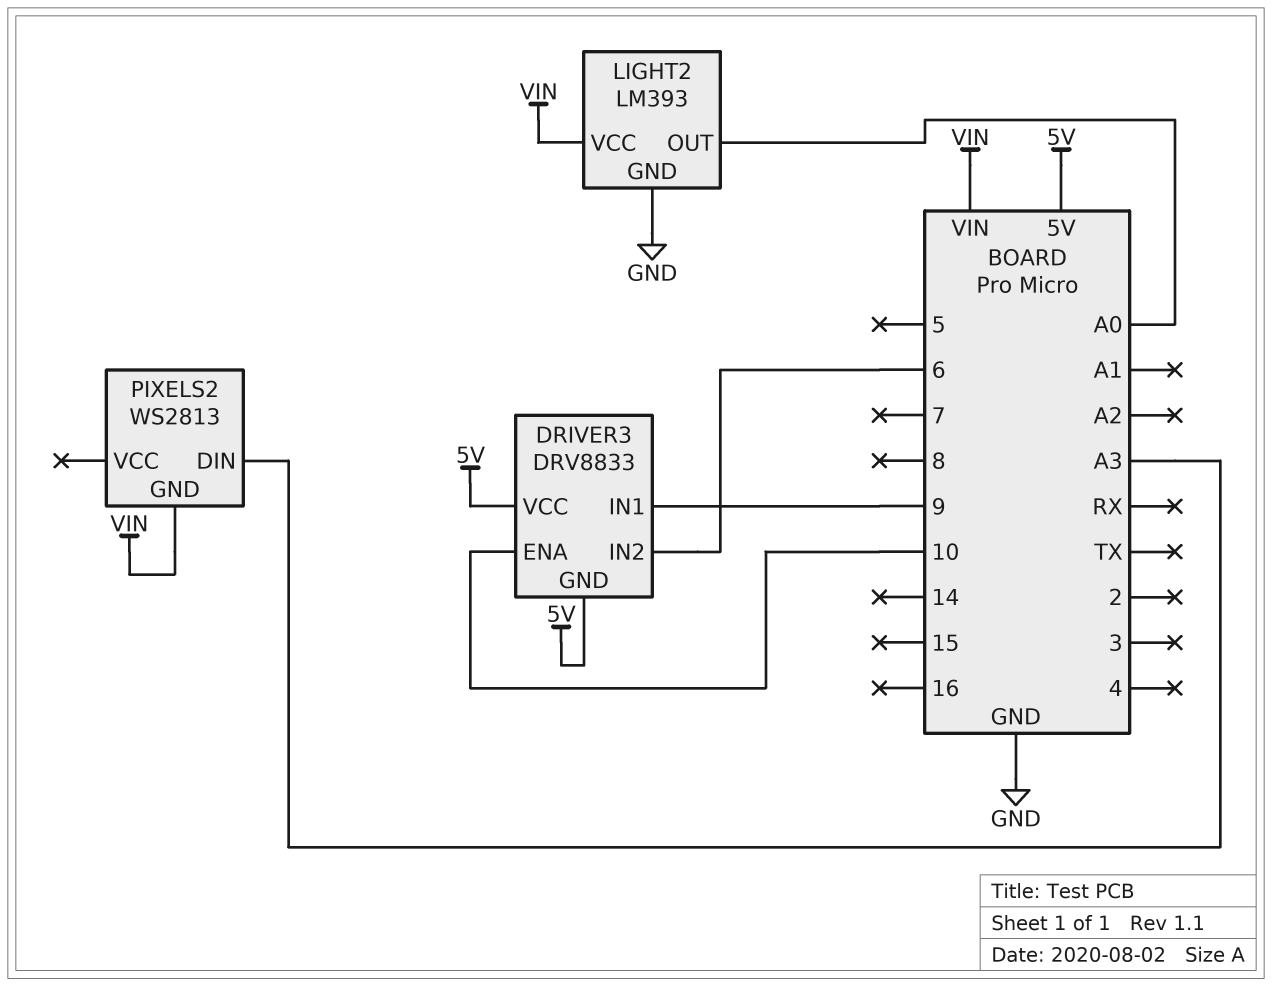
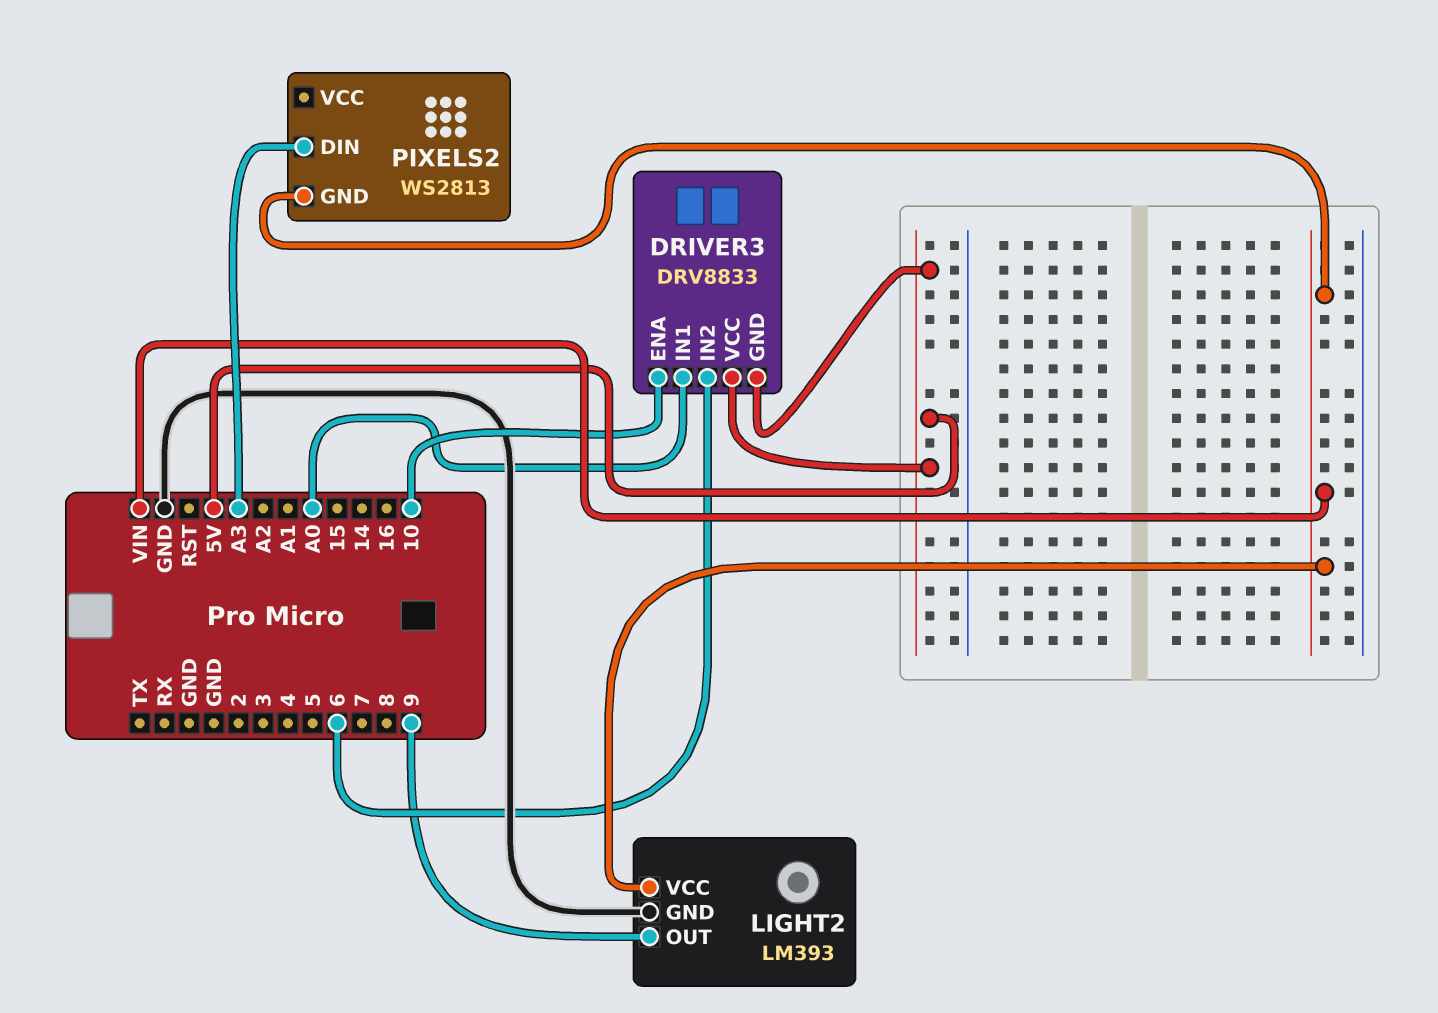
DRIVER3 pin IN1: 9 -> A0
LIGHT2 pin OUT: A0 -> 9

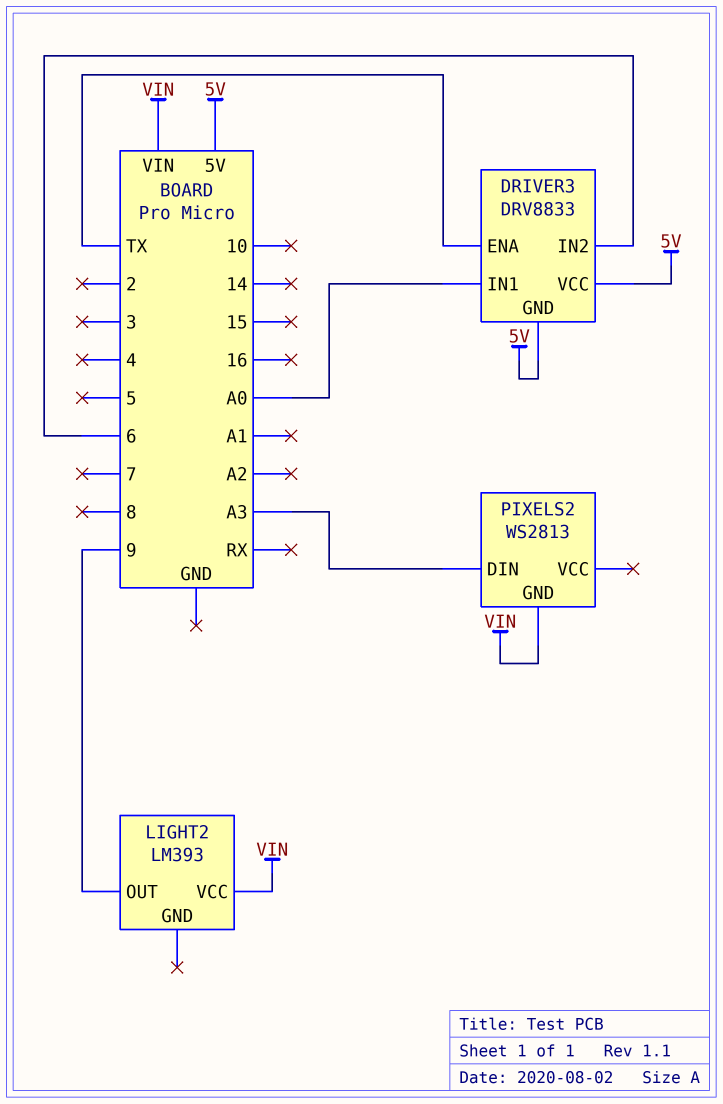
DRIVER3 pin ENA: 10 -> TX
LIGHT2 pin GND: GND -> none

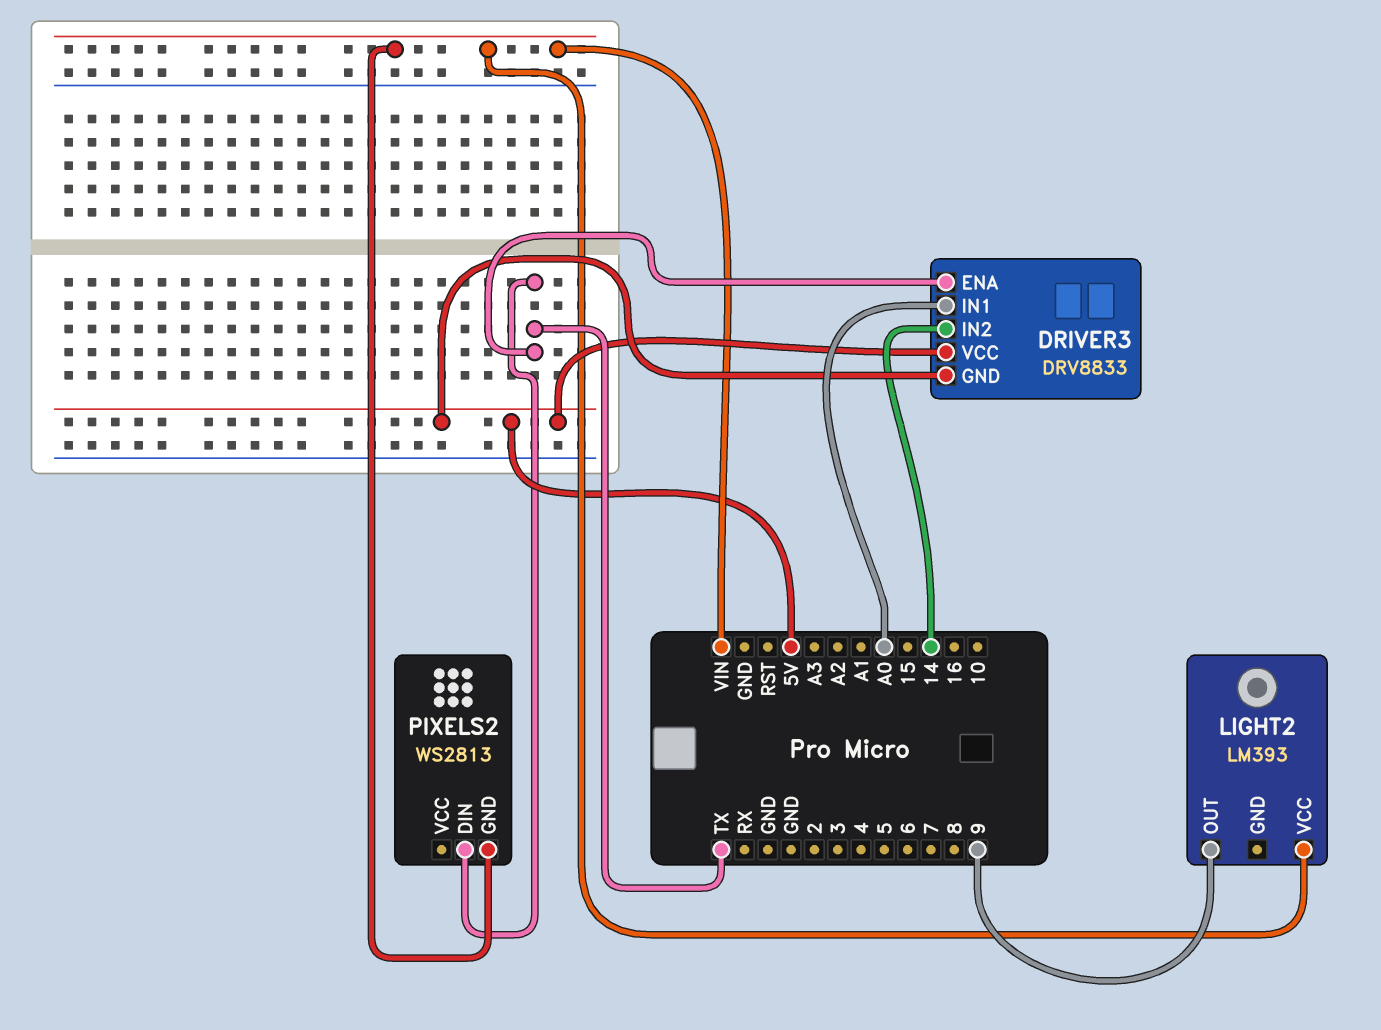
DRIVER3 pin IN2: 6 -> 14
PIXELS2 pin DIN: A3 -> TX

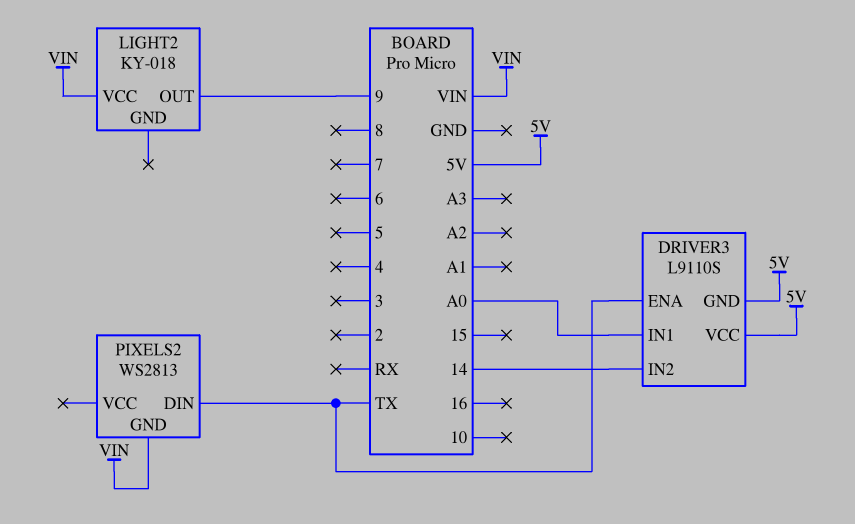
DRIVER3: DRV8833 -> L9110S
LIGHT2: LM393 -> KY-018

